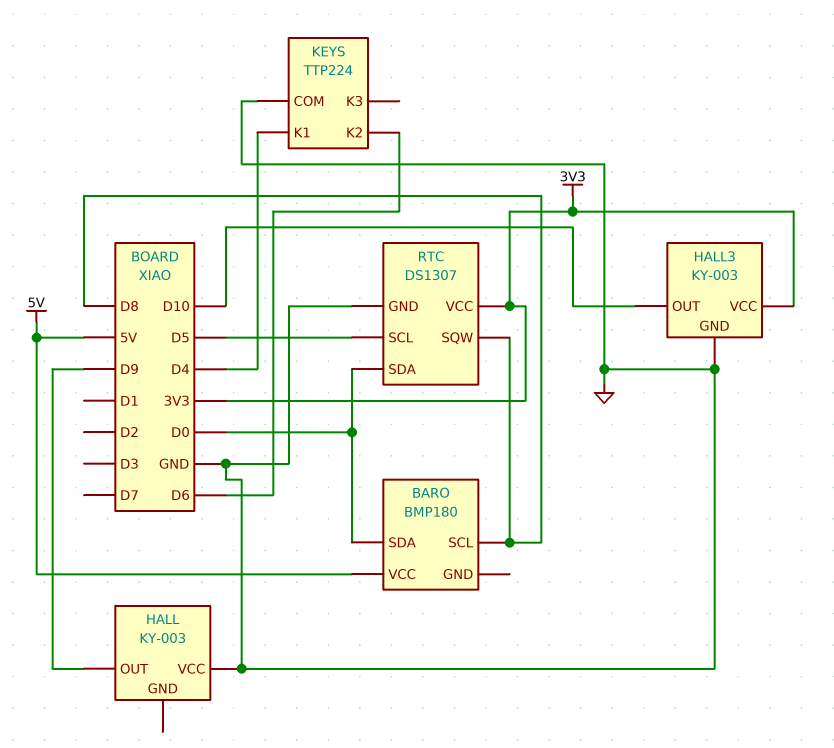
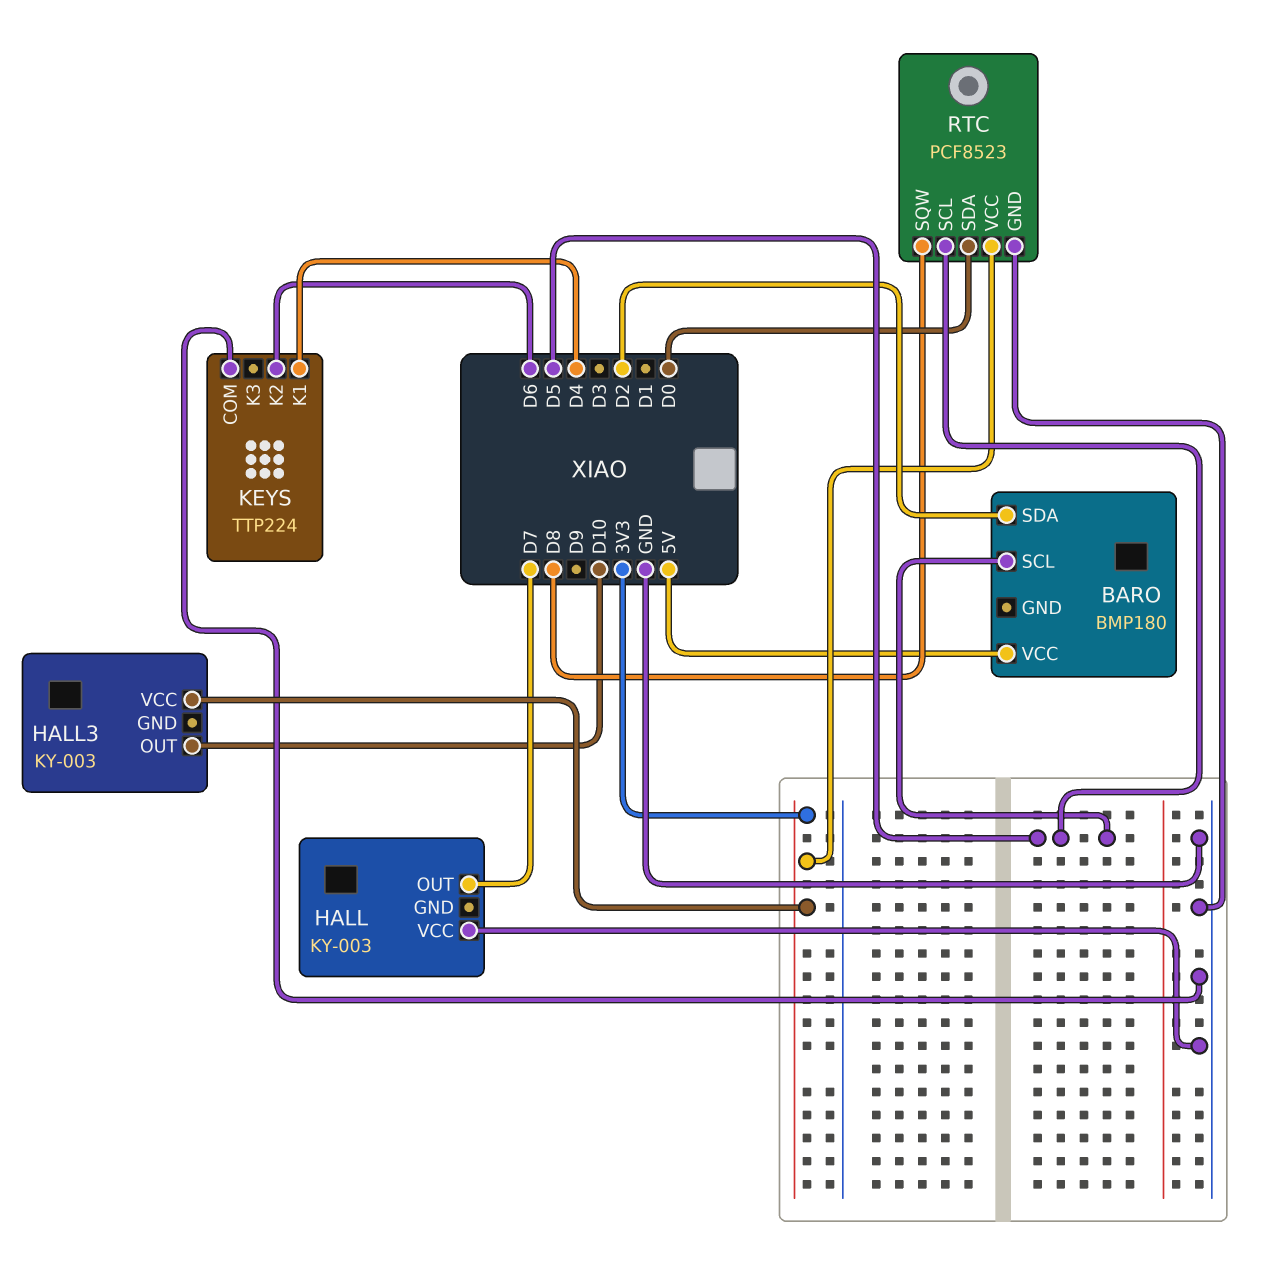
BARO pin SCL: D8 -> D5
BARO pin SDA: D0 -> D2
HALL pin OUT: D9 -> D7
HALL3 pin GND: GND -> none
RTC: DS1307 -> PCF8523

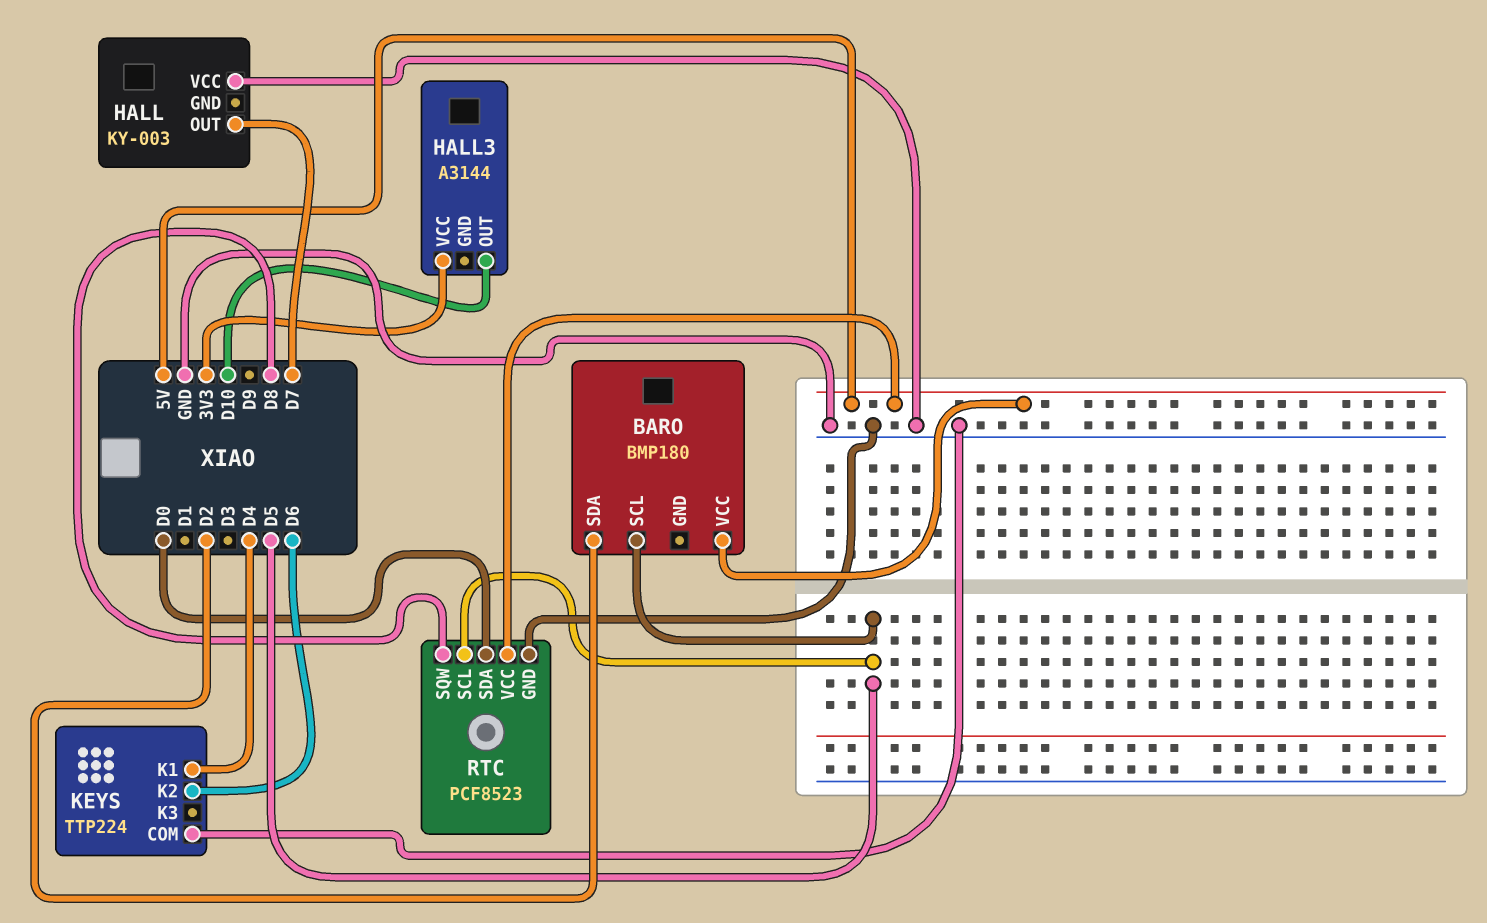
HALL3: KY-003 -> A3144
RTC pin VCC: 3V3 -> 5V

